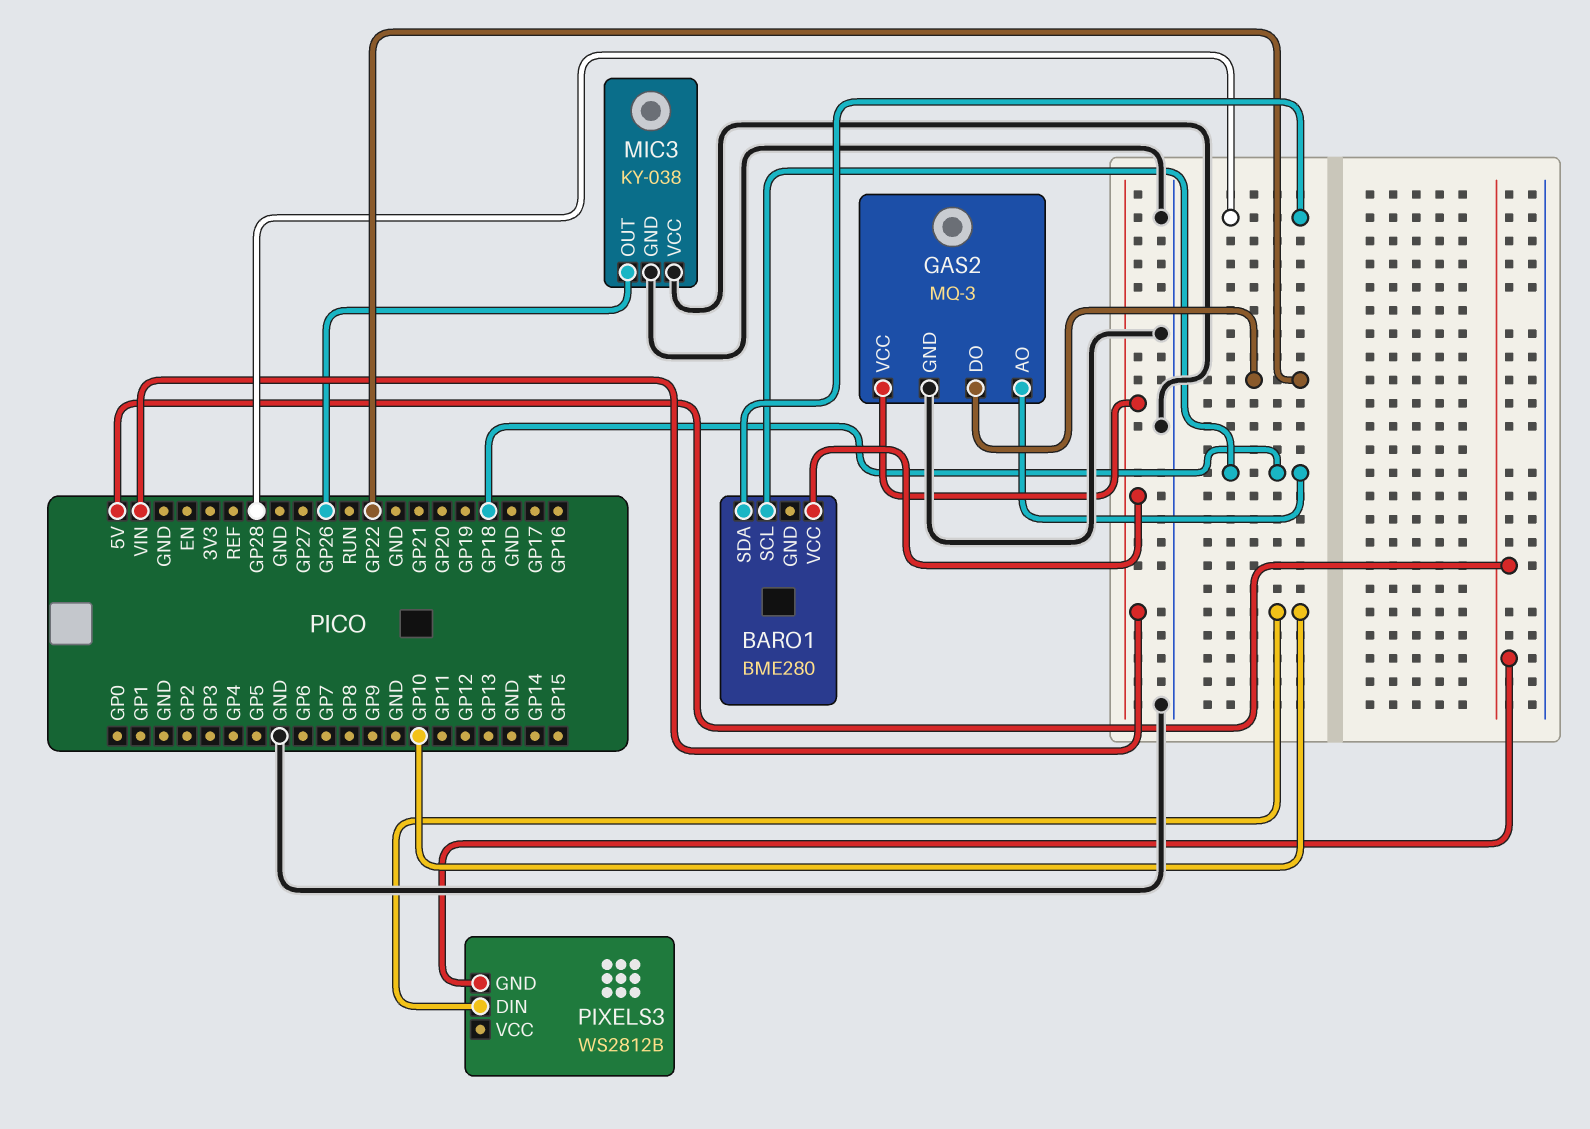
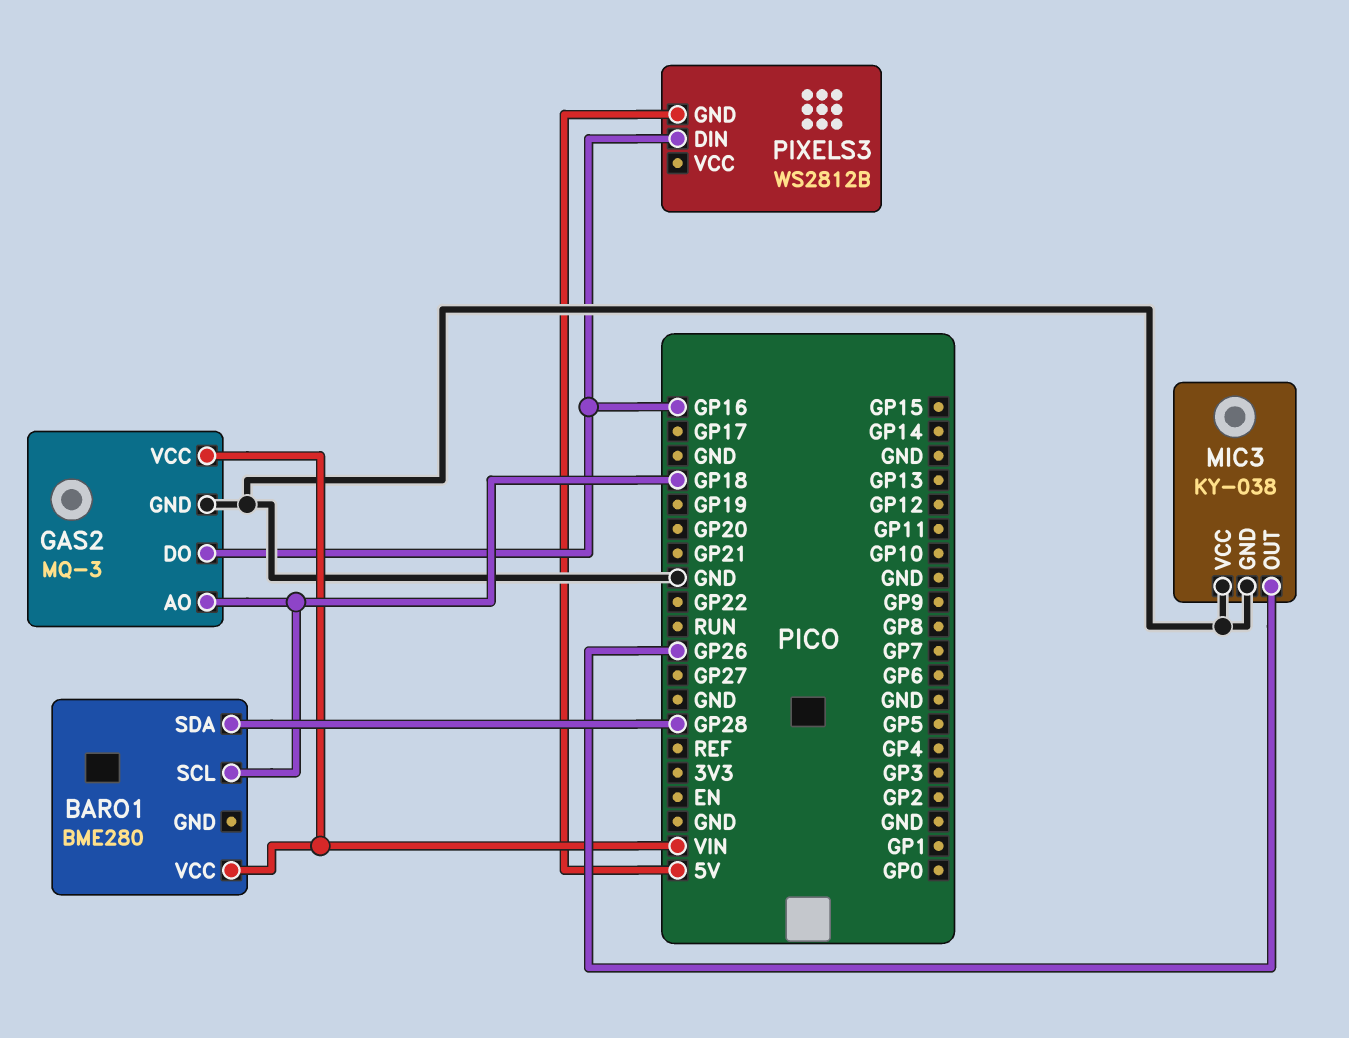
GAS2 pin DO: GP22 -> GP16
PIXELS3 pin DIN: GP10 -> GP16

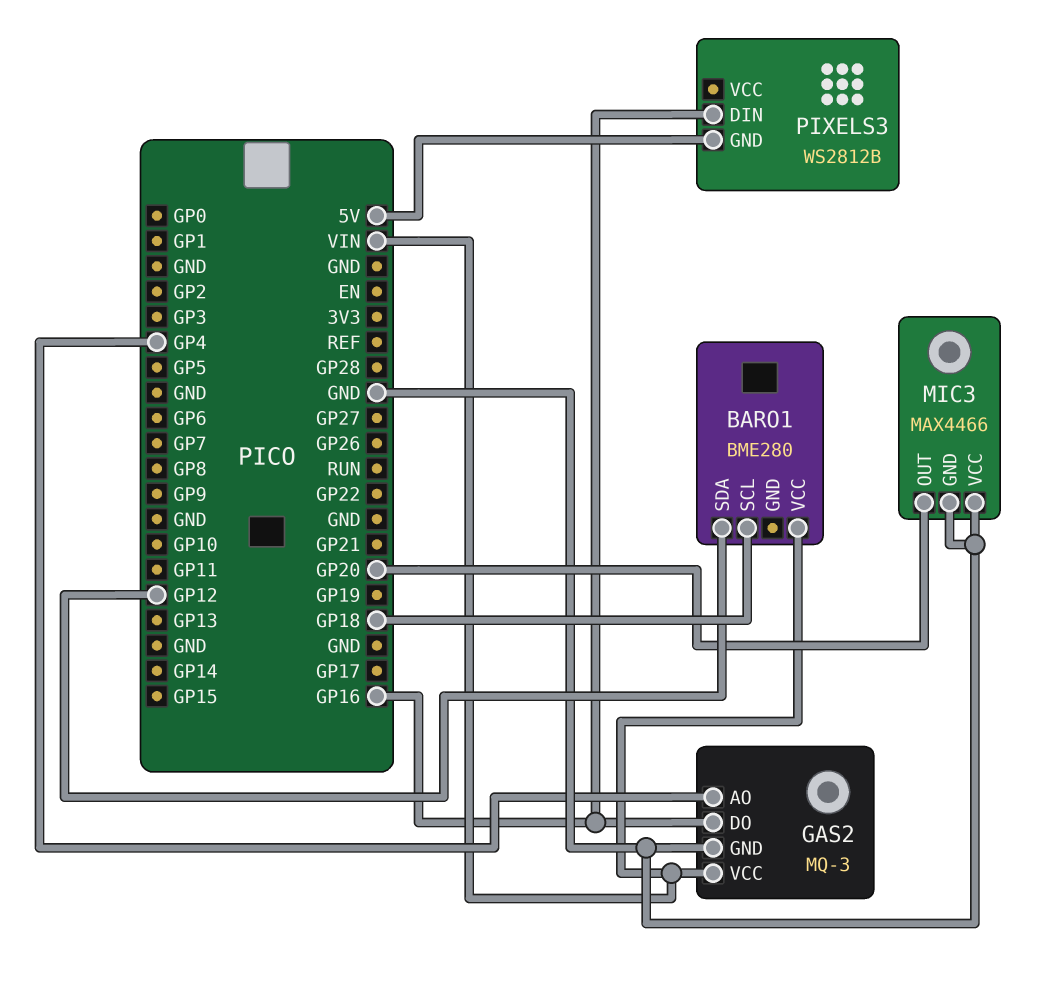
BARO1 pin SDA: GP28 -> GP12
GAS2 pin AO: GP18 -> GP4
MIC3: KY-038 -> MAX4466
MIC3 pin OUT: GP26 -> GP20

